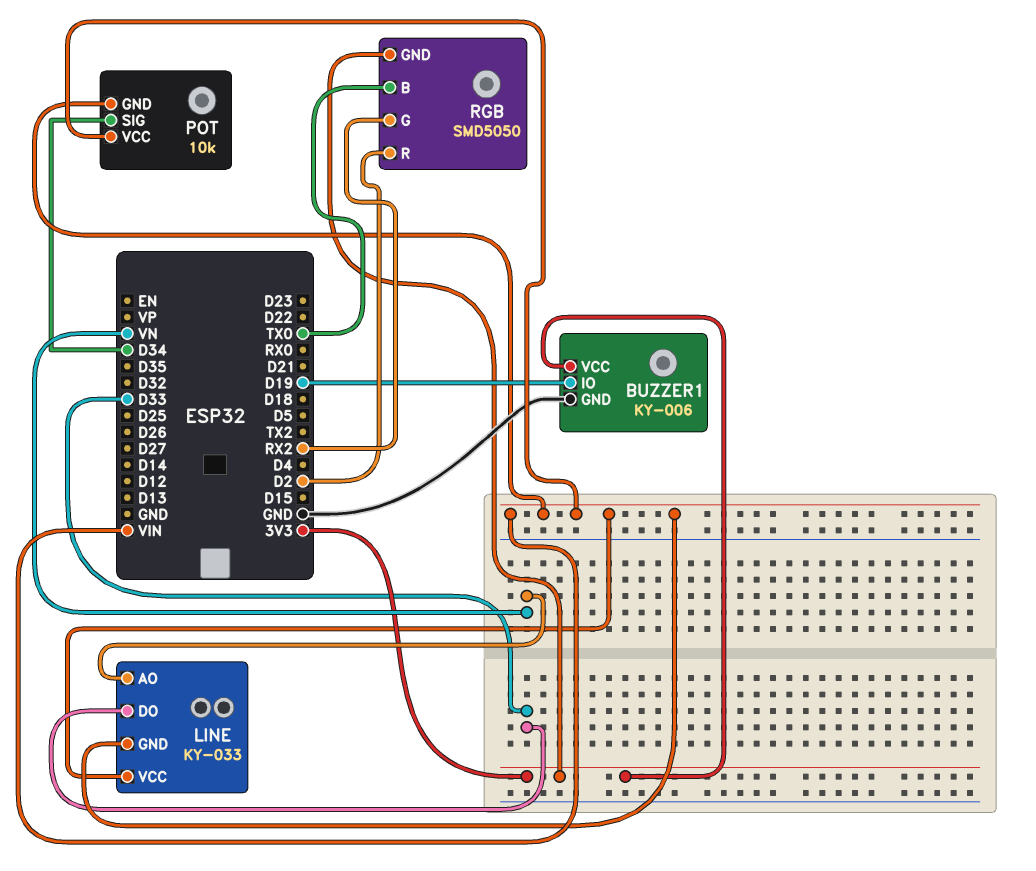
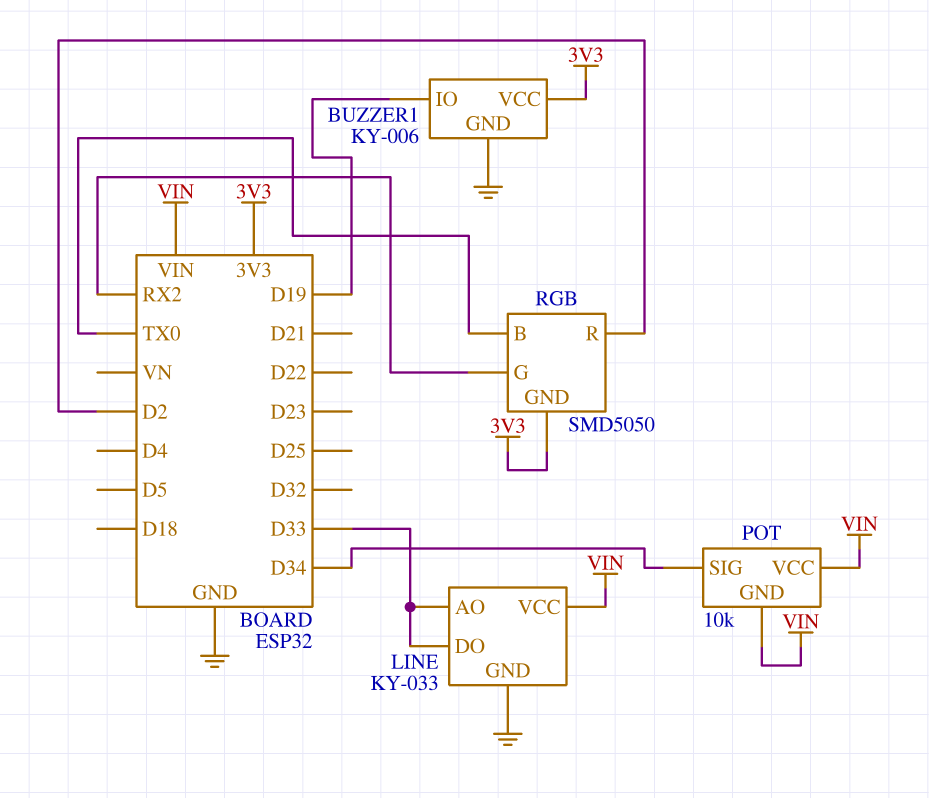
LINE pin AO: VN -> D33
LINE pin GND: VIN -> GND

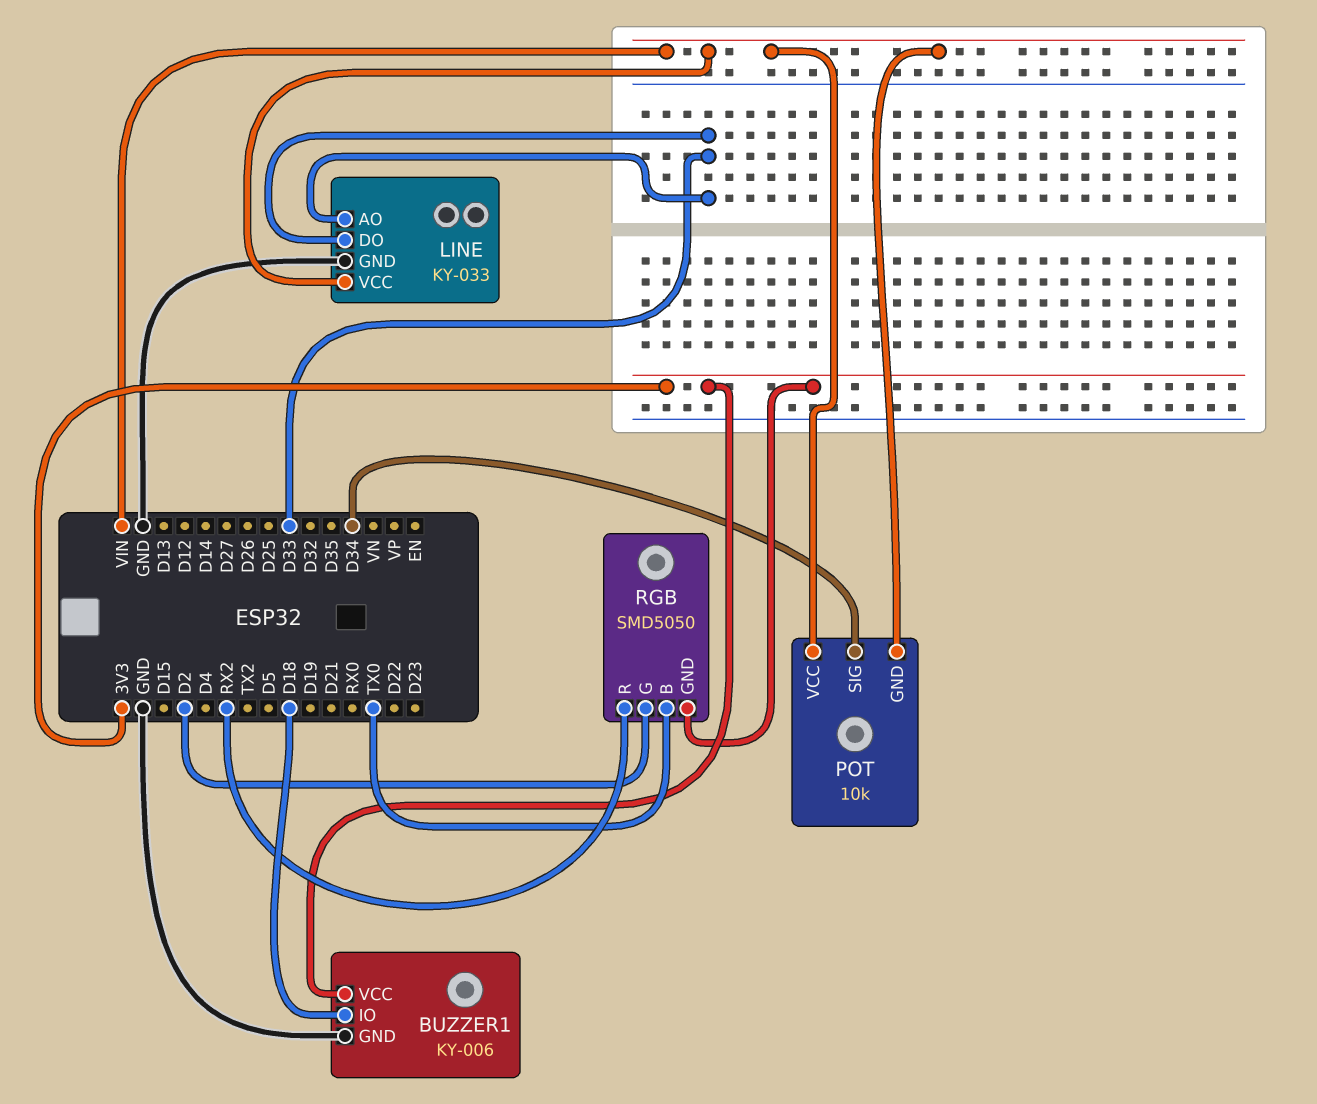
BUZZER1 pin IO: D19 -> D18
RGB pin G: RX2 -> D2
RGB pin R: D2 -> RX2

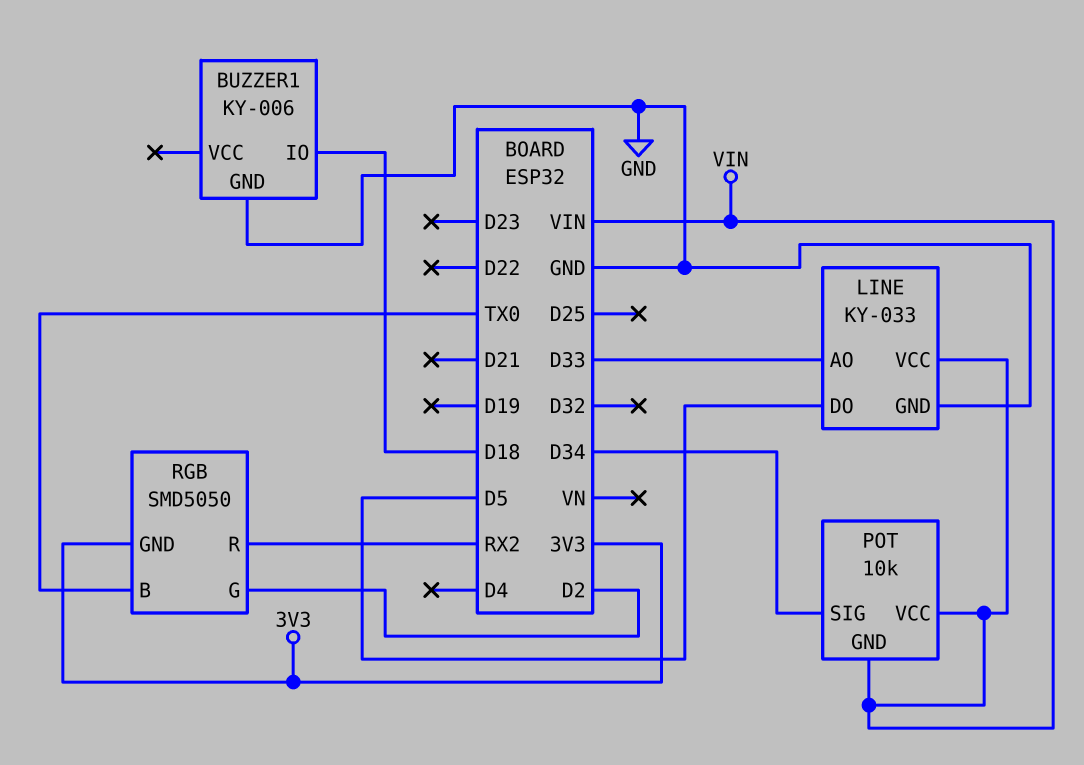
BUZZER1 pin VCC: 3V3 -> none
LINE pin DO: D33 -> D5

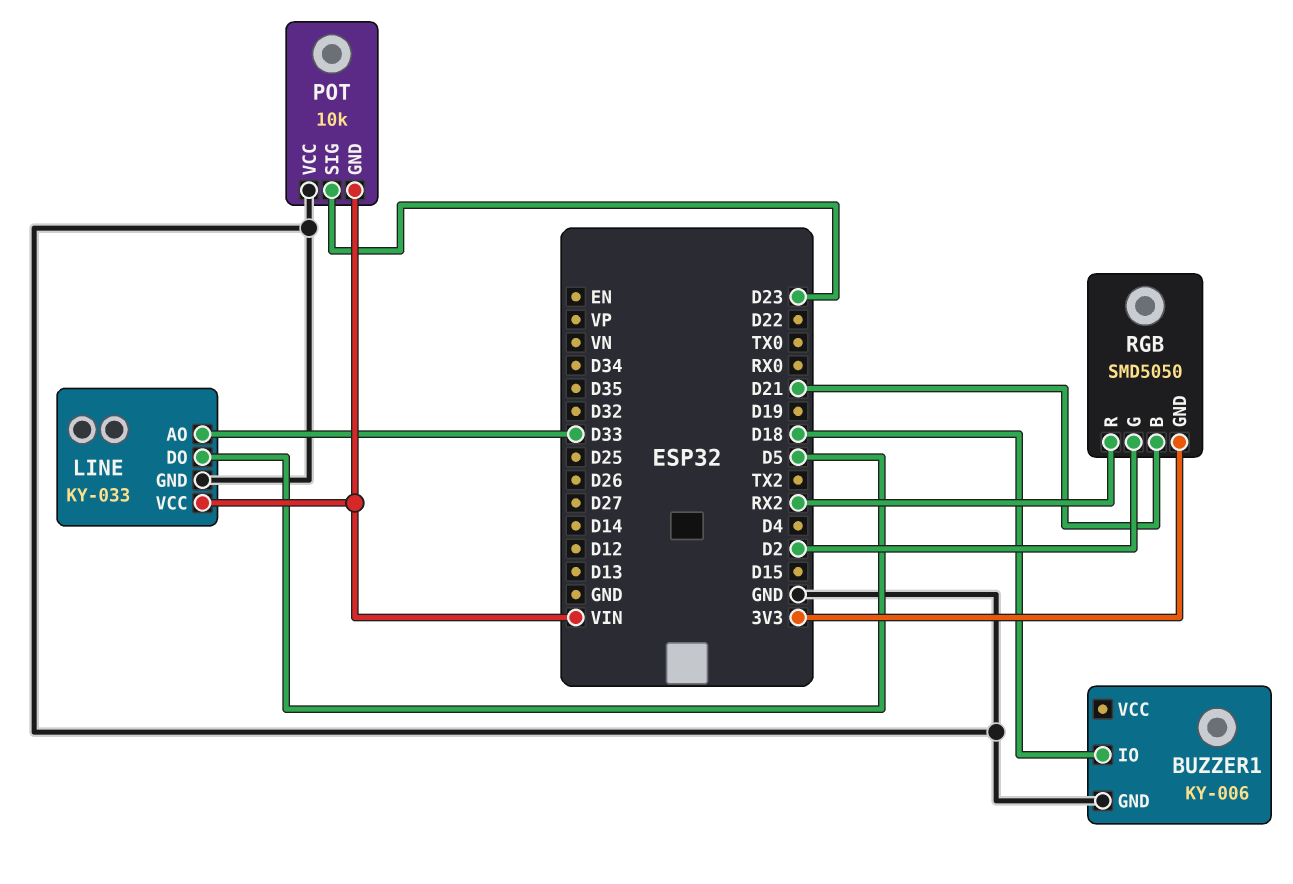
POT pin SIG: D34 -> D23
POT pin VCC: VIN -> GND
RGB pin B: TX0 -> D21

